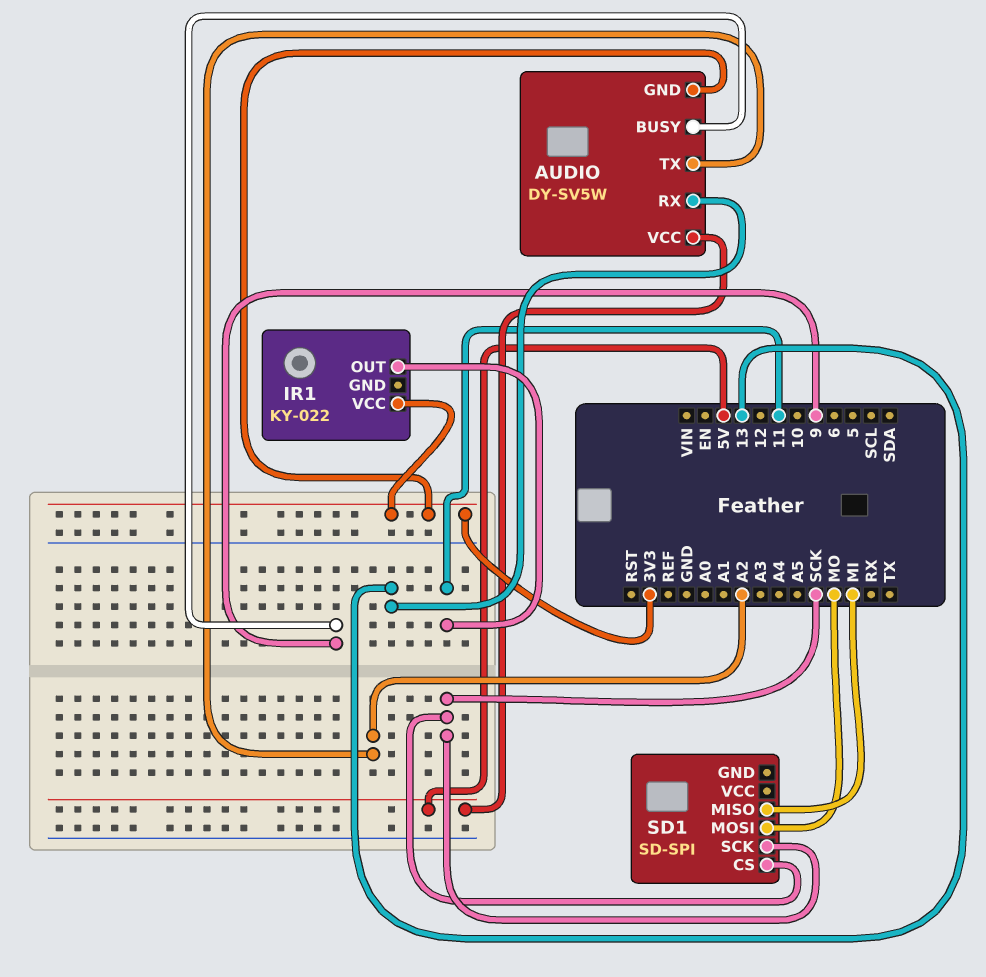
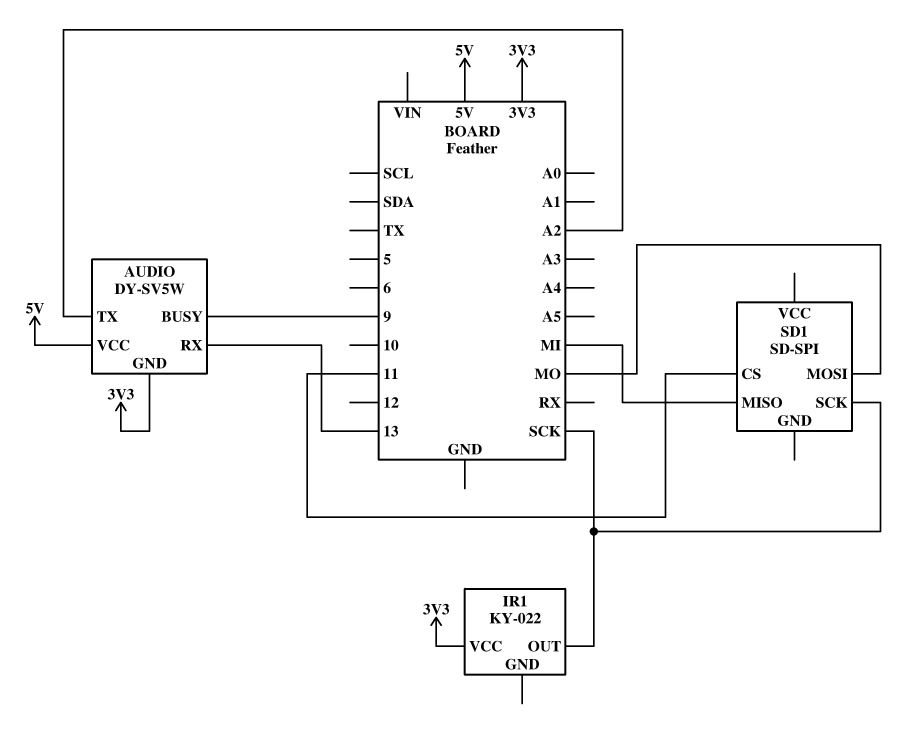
IR1 pin OUT: 11 -> SCK
SD1 pin CS: SCK -> 11

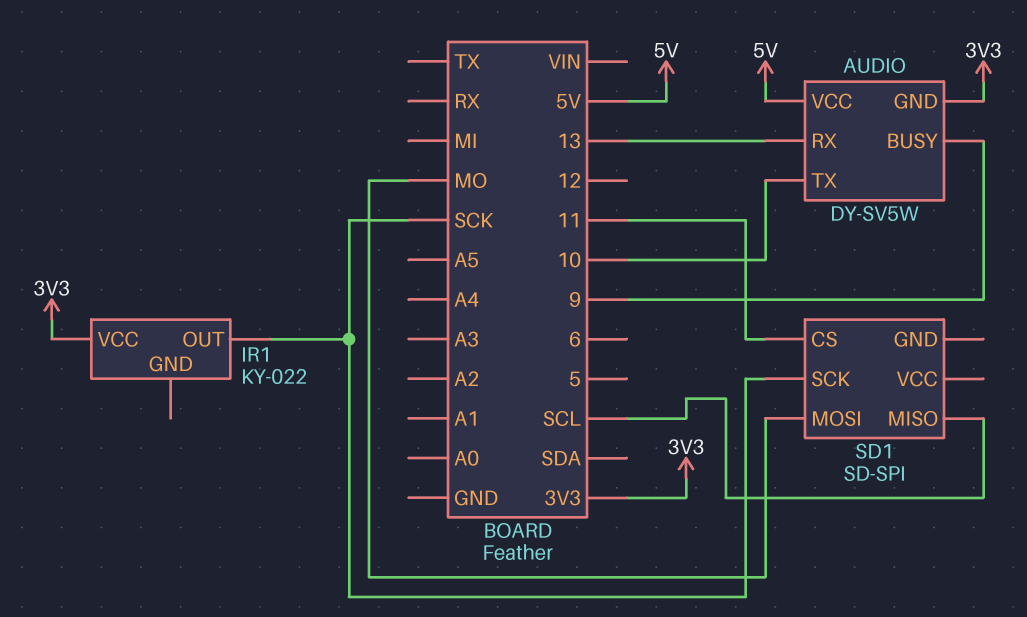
AUDIO pin TX: A2 -> 10
SD1 pin MISO: MI -> SCL

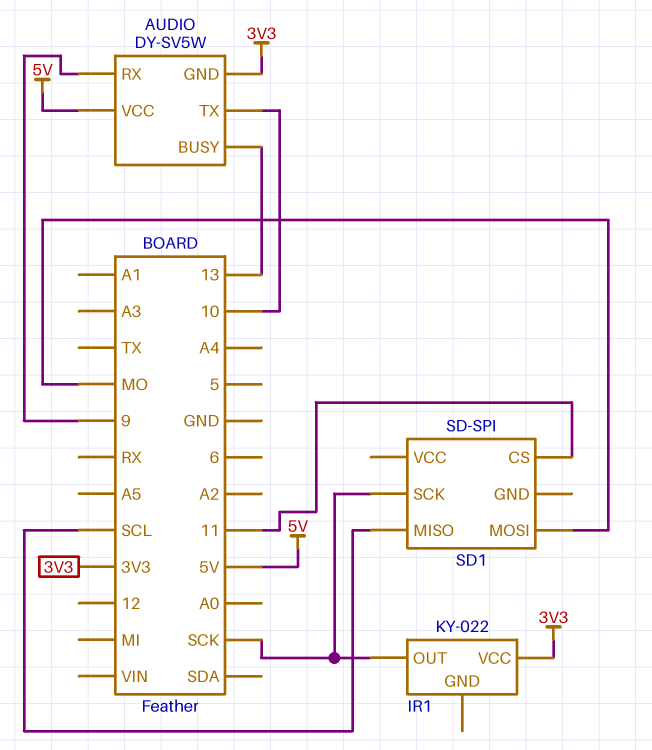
AUDIO pin BUSY: 9 -> 13
AUDIO pin RX: 13 -> 9

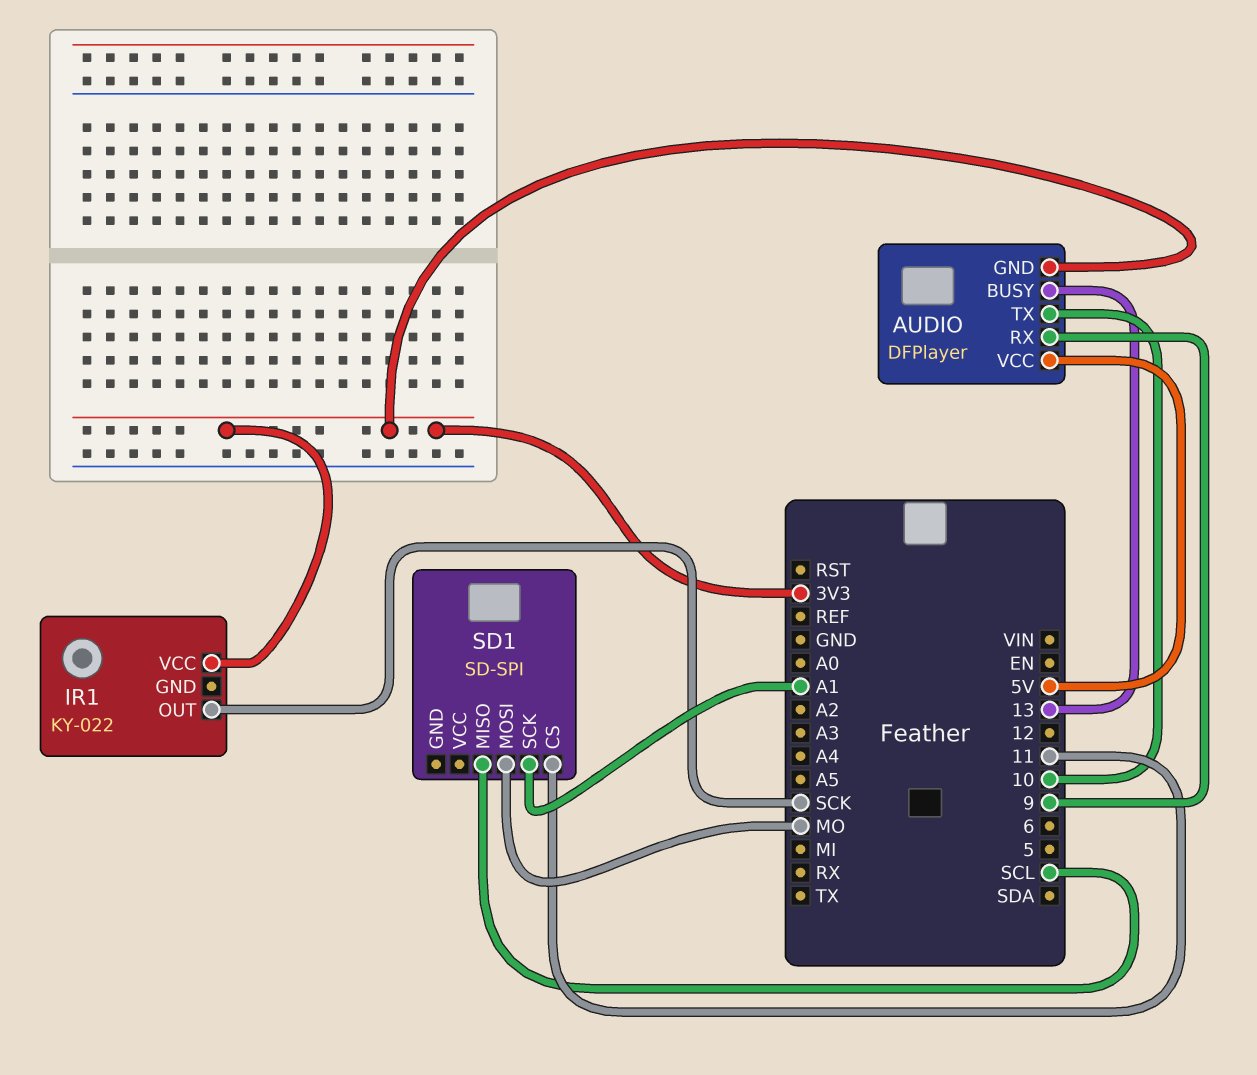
AUDIO: DY-SV5W -> DFPlayer
SD1 pin SCK: SCK -> A1

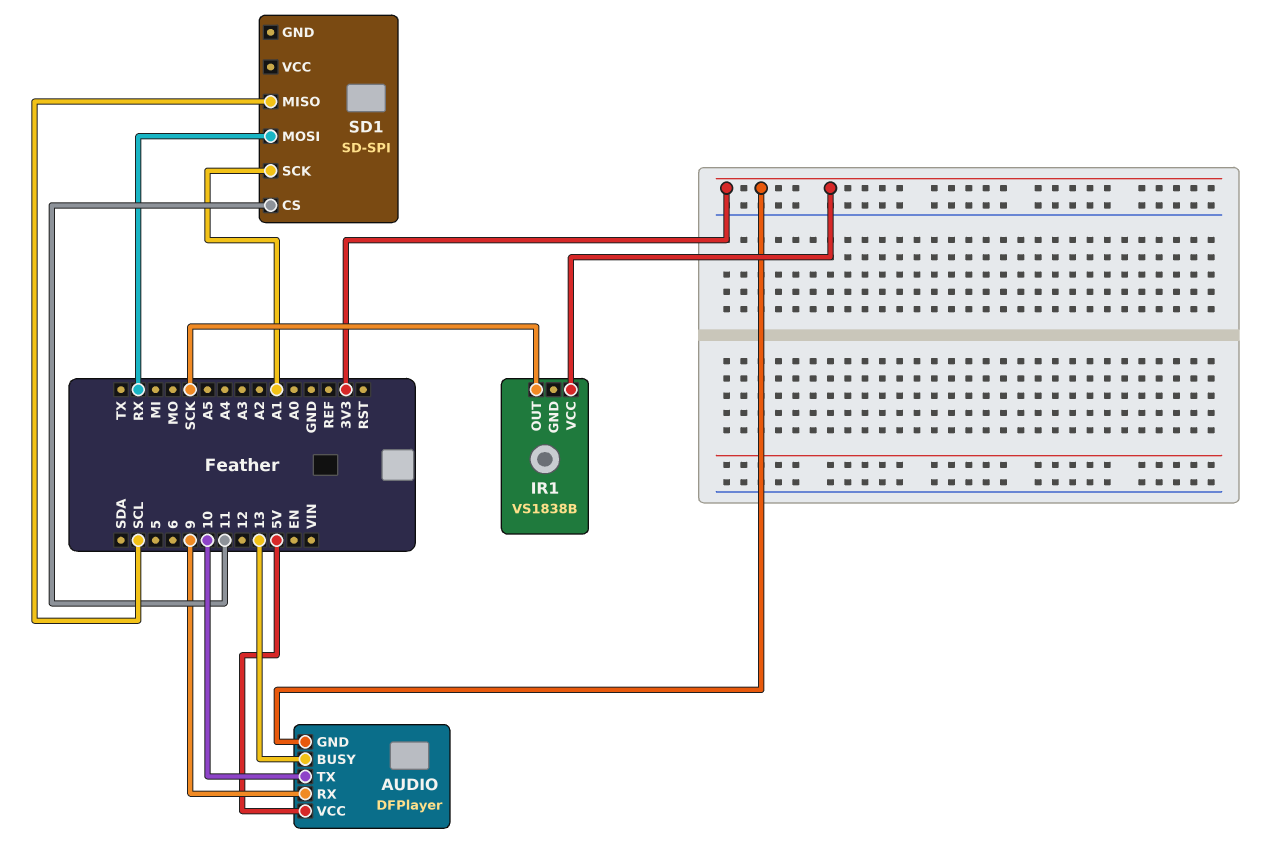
IR1: KY-022 -> VS1838B
SD1 pin MOSI: MO -> RX

